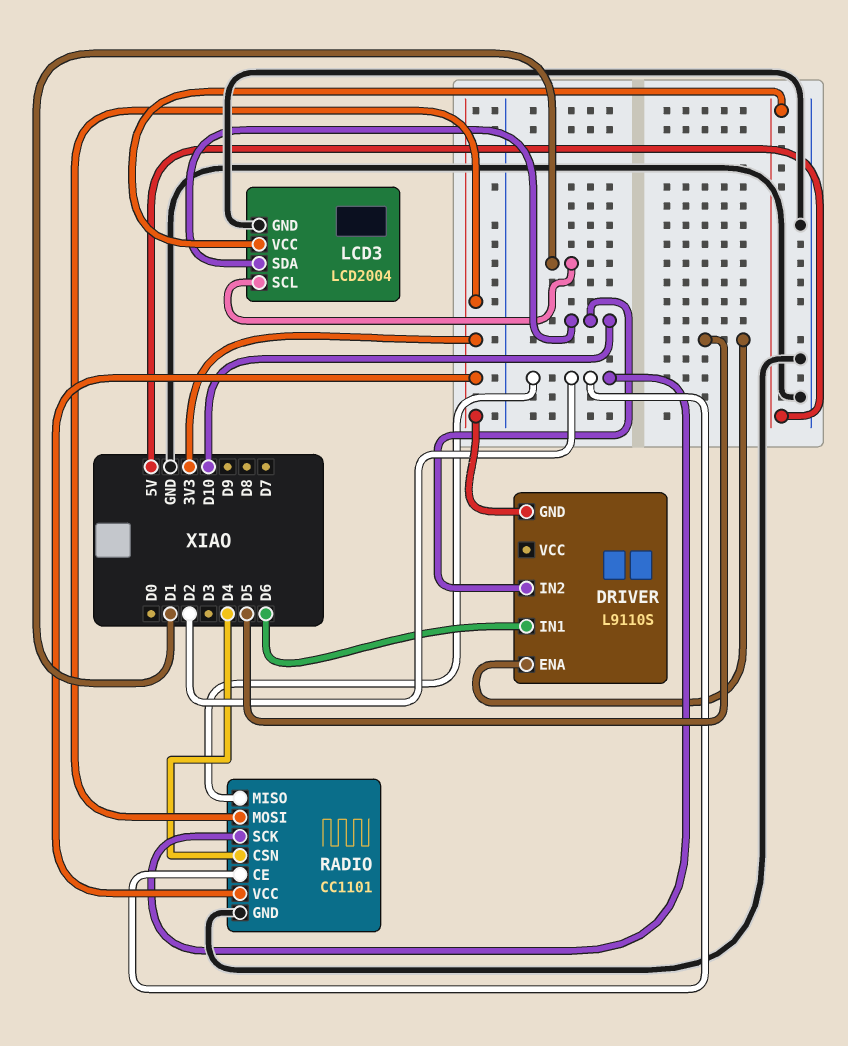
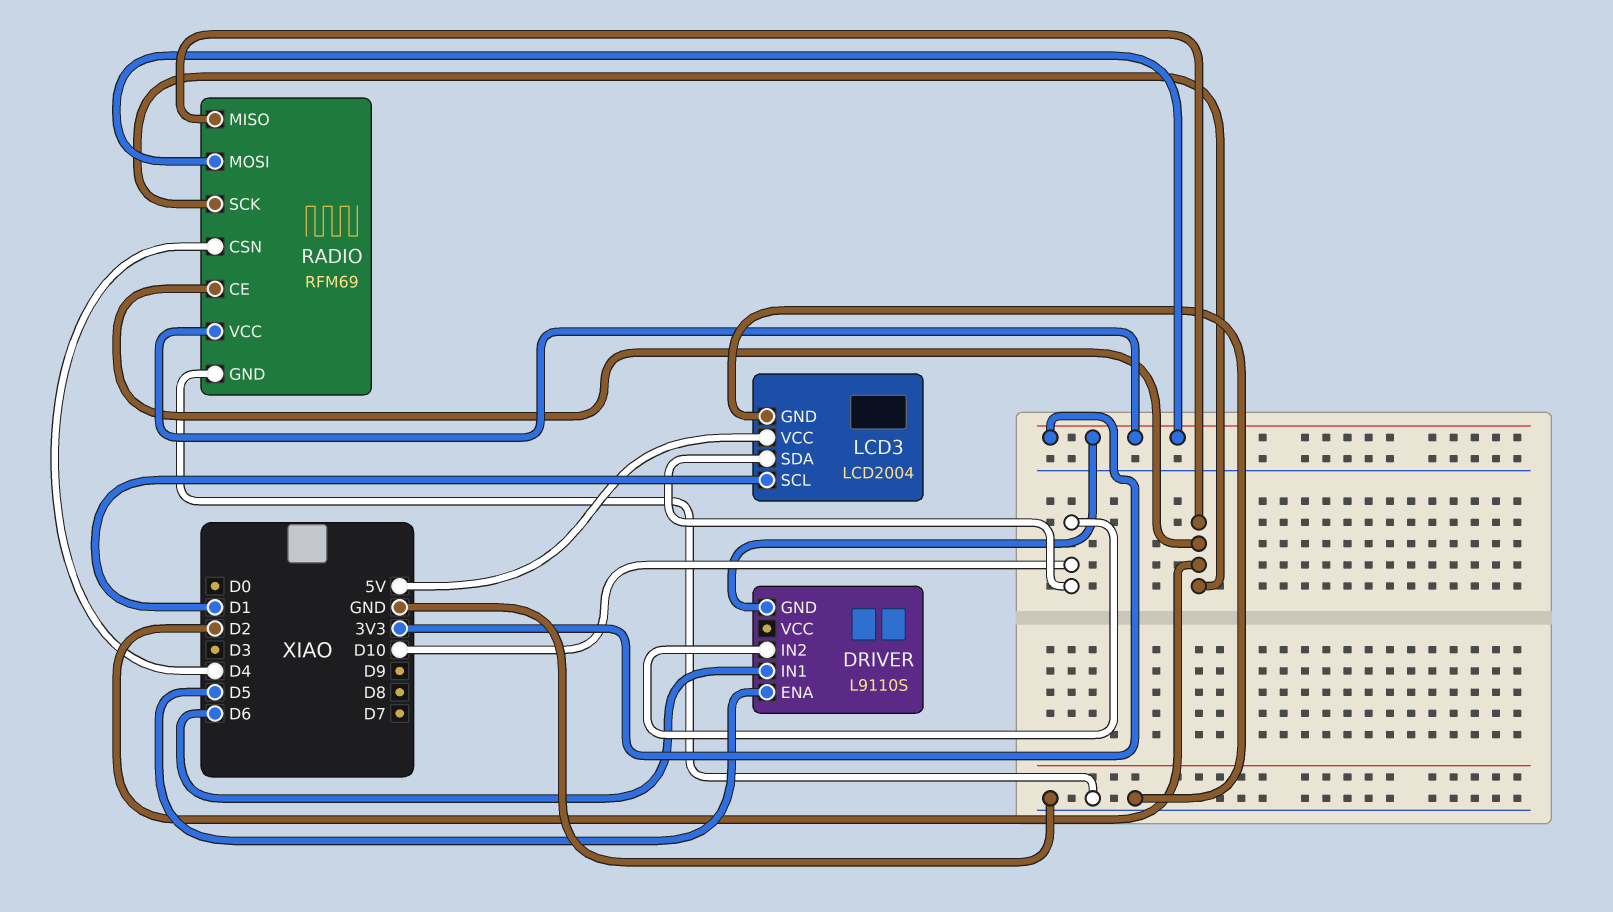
RADIO: CC1101 -> RFM69

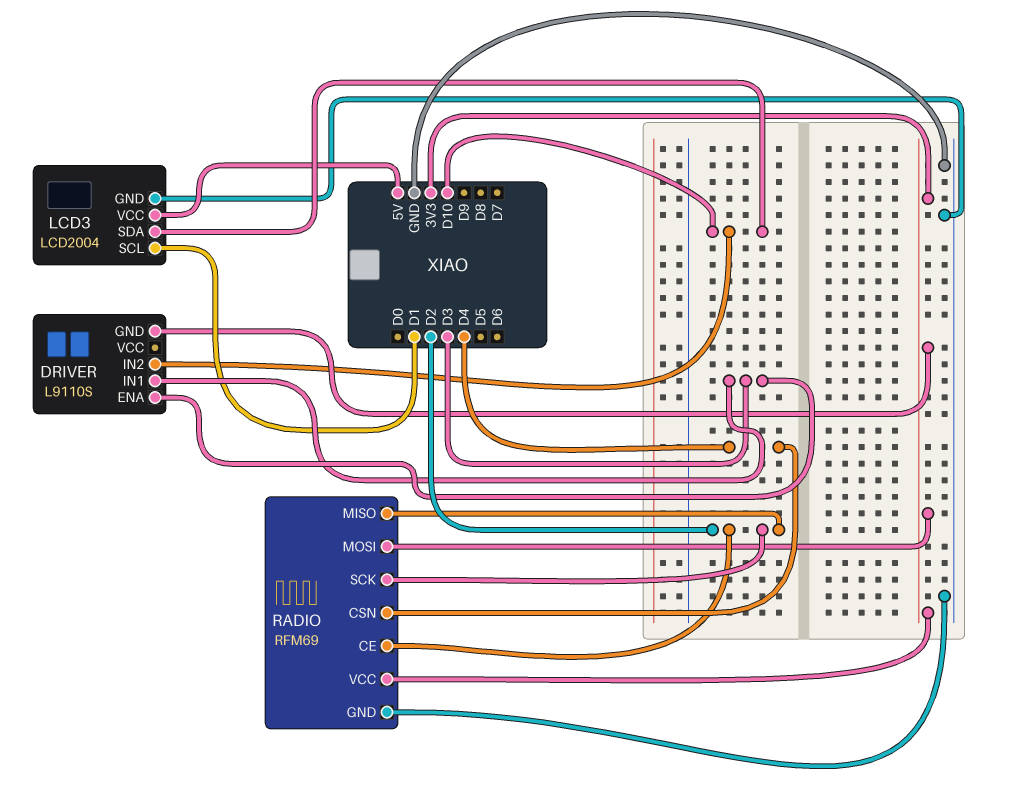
DRIVER pin ENA: D5 -> D3
DRIVER pin IN1: D6 -> D3

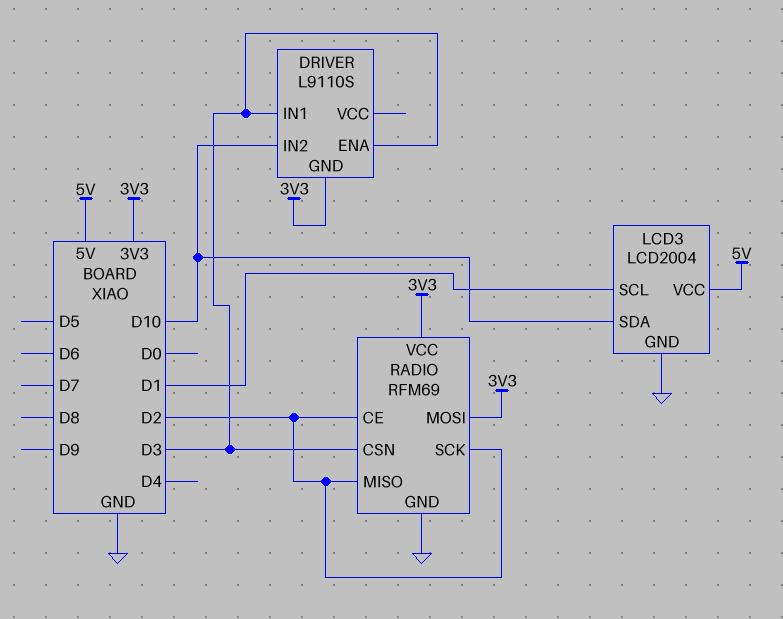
RADIO pin CSN: D4 -> D3

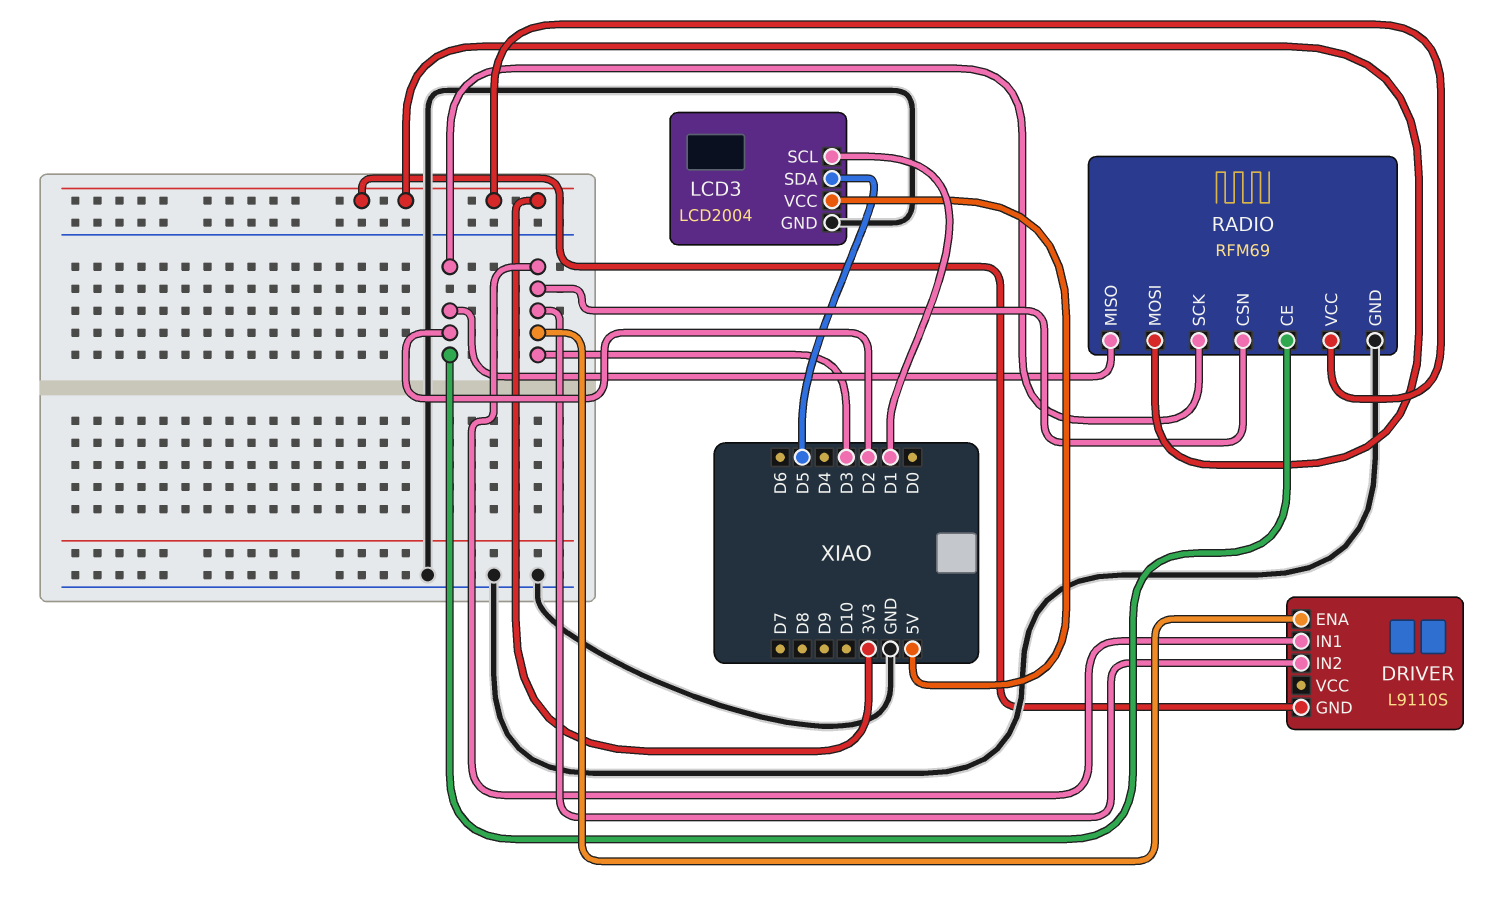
DRIVER pin IN2: D10 -> D3
LCD3 pin SDA: D10 -> D5

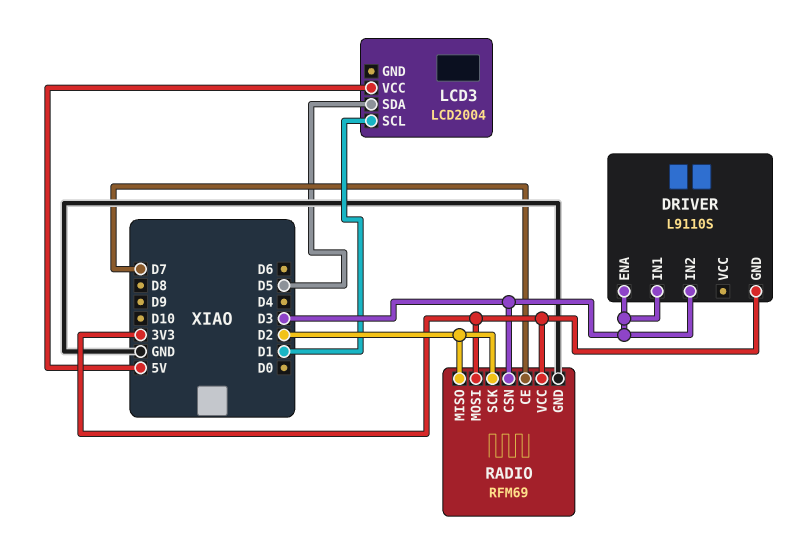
LCD3 pin GND: GND -> none
RADIO pin CE: D2 -> D7

